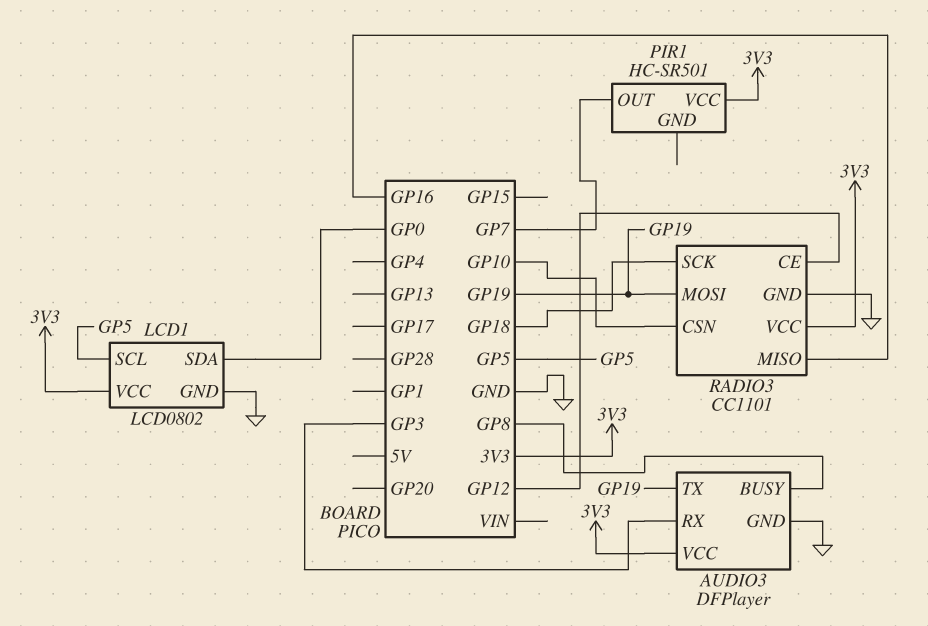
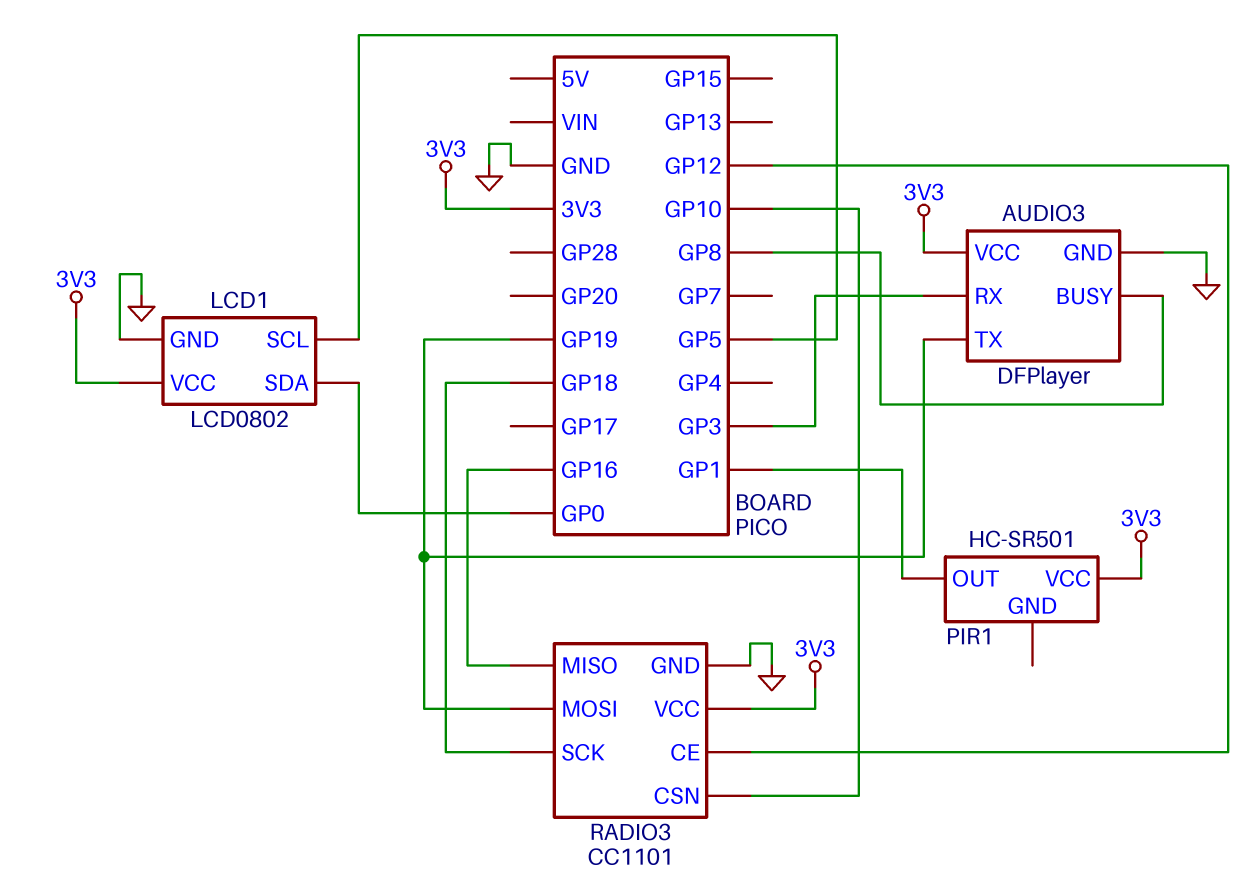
PIR1 pin OUT: GP7 -> GP1

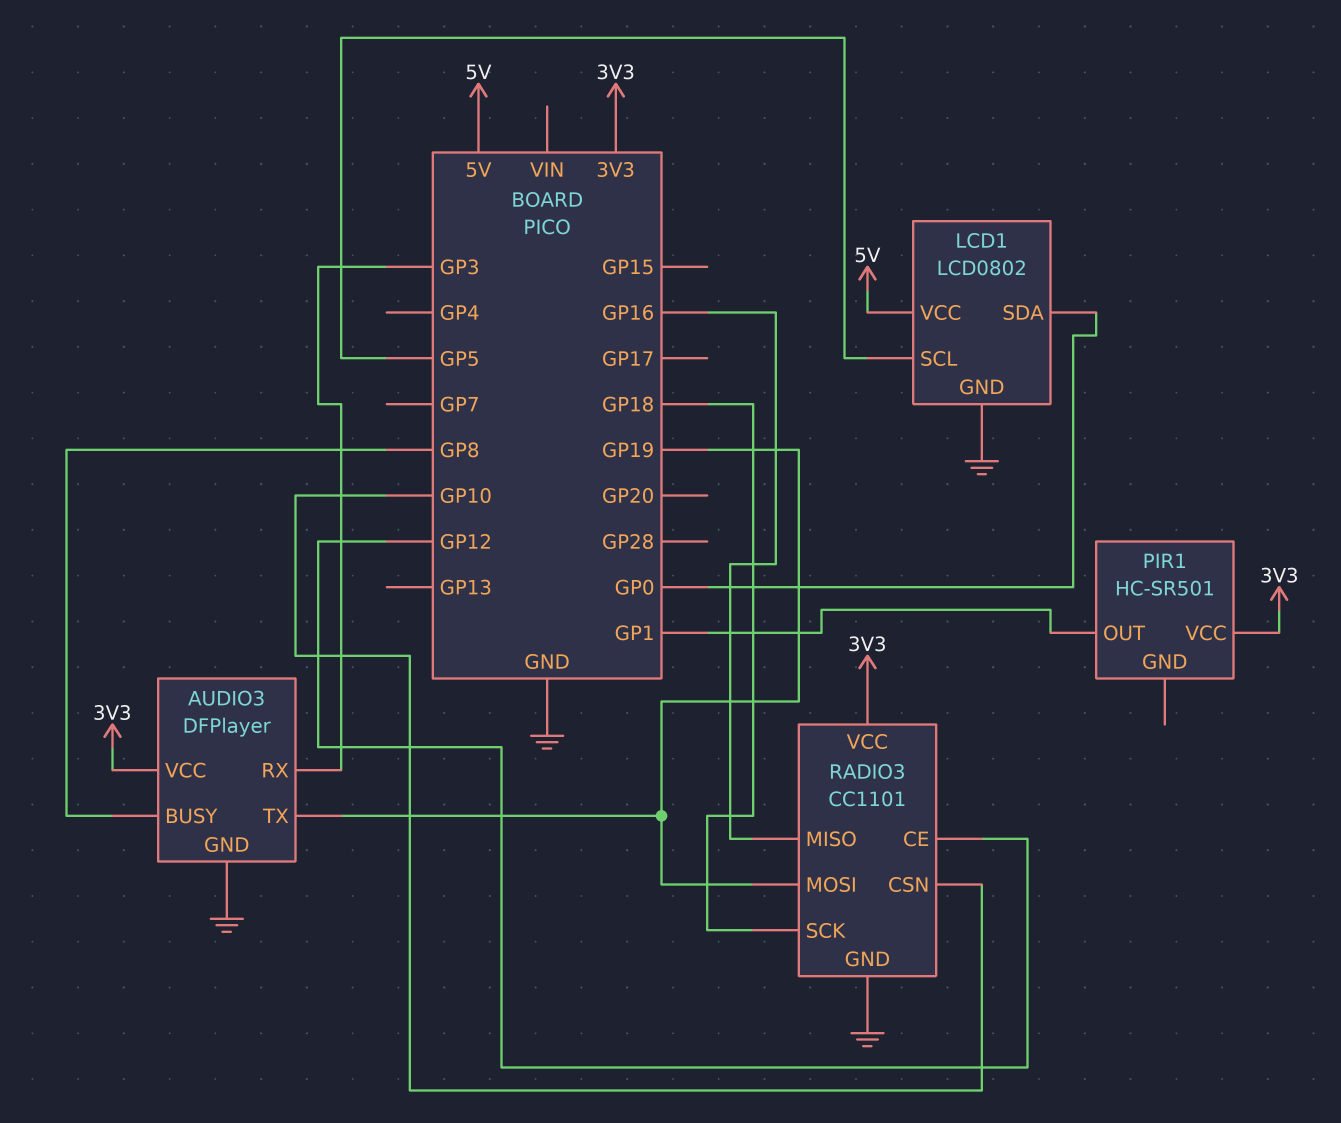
LCD1 pin VCC: 3V3 -> 5V

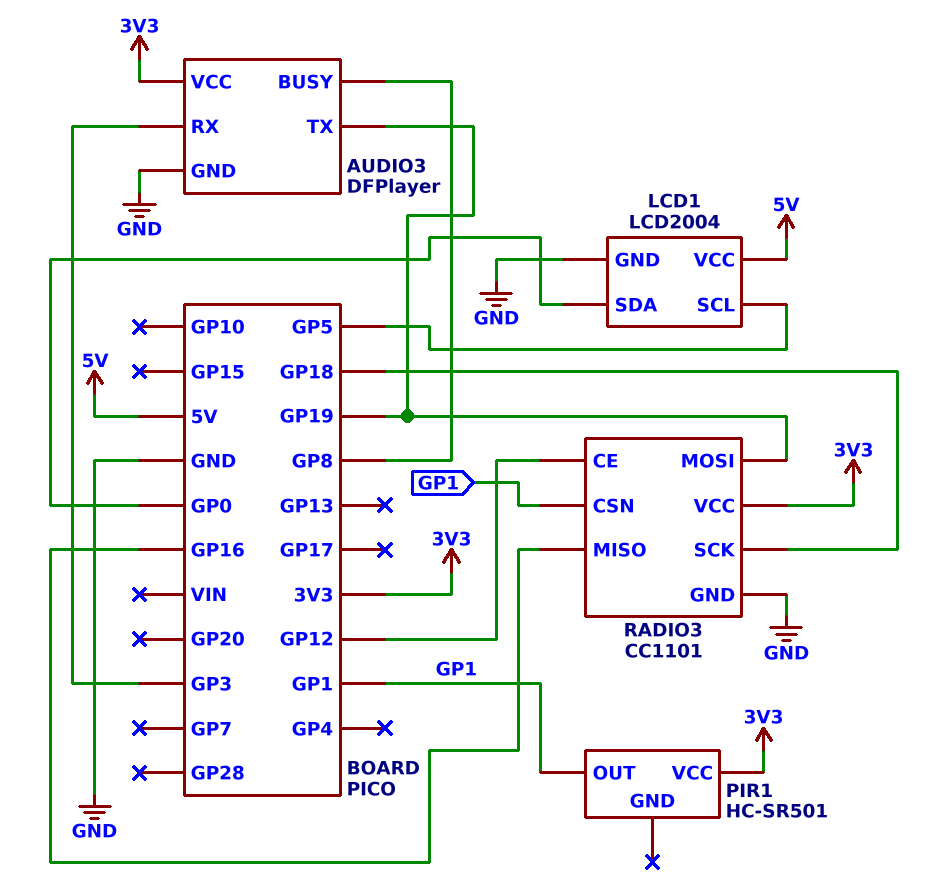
LCD1: LCD0802 -> LCD2004
RADIO3 pin CSN: GP10 -> GP1

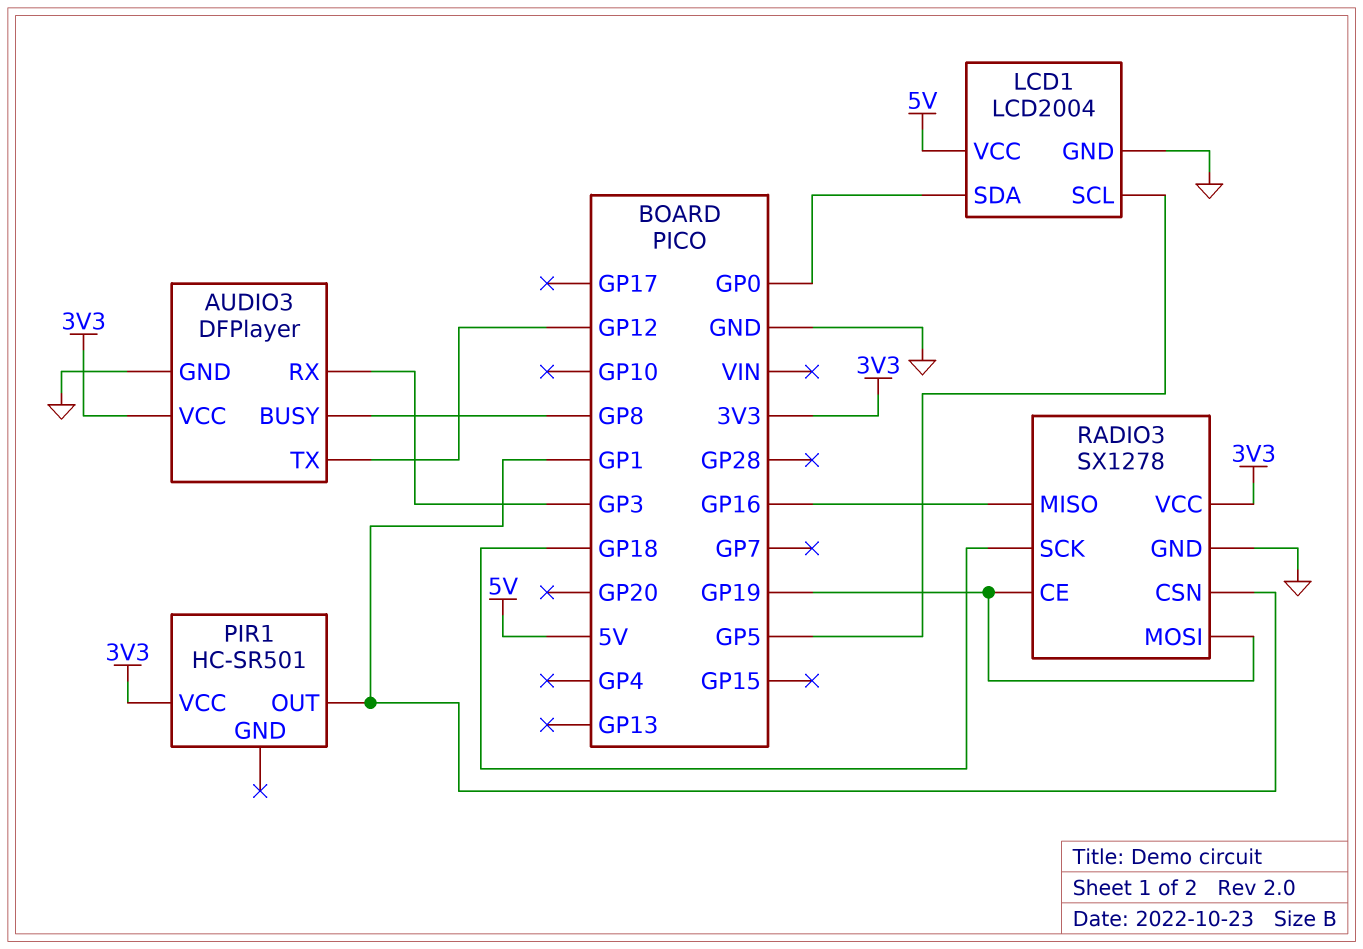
AUDIO3 pin TX: GP19 -> GP12
RADIO3: CC1101 -> SX1278
RADIO3 pin CE: GP12 -> GP19

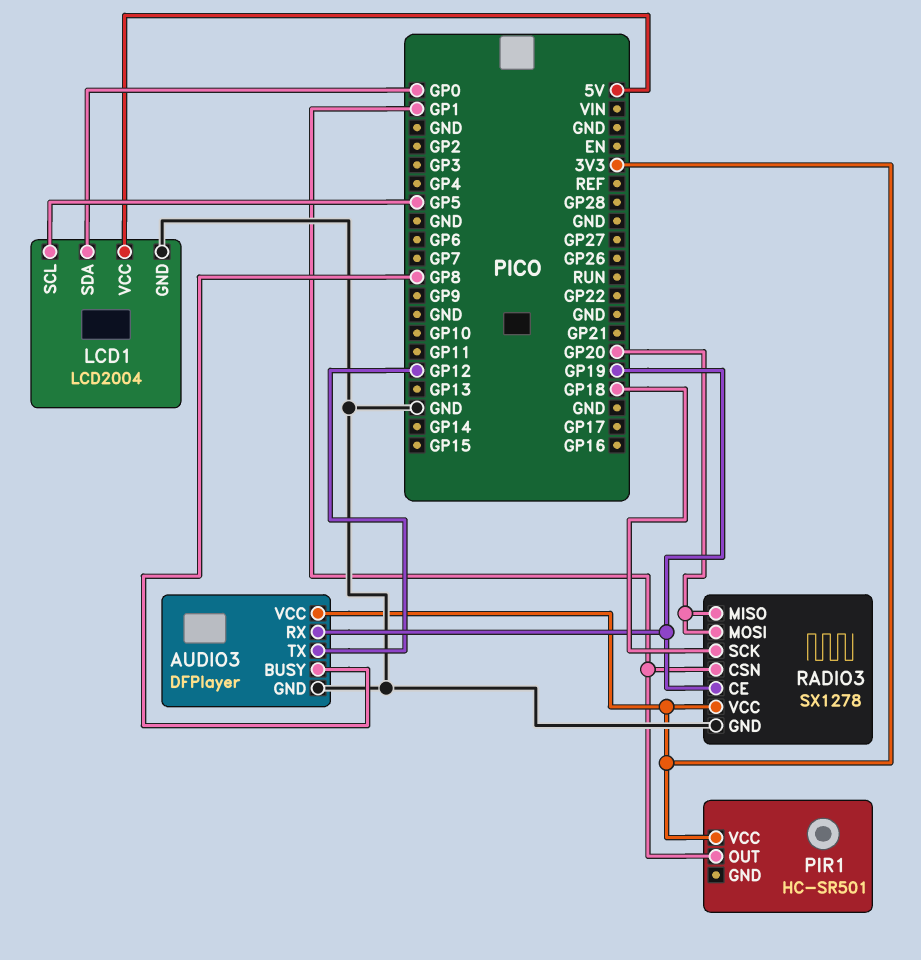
AUDIO3 pin RX: GP3 -> GP19
RADIO3 pin MISO: GP16 -> GP20
RADIO3 pin MOSI: GP19 -> GP20

